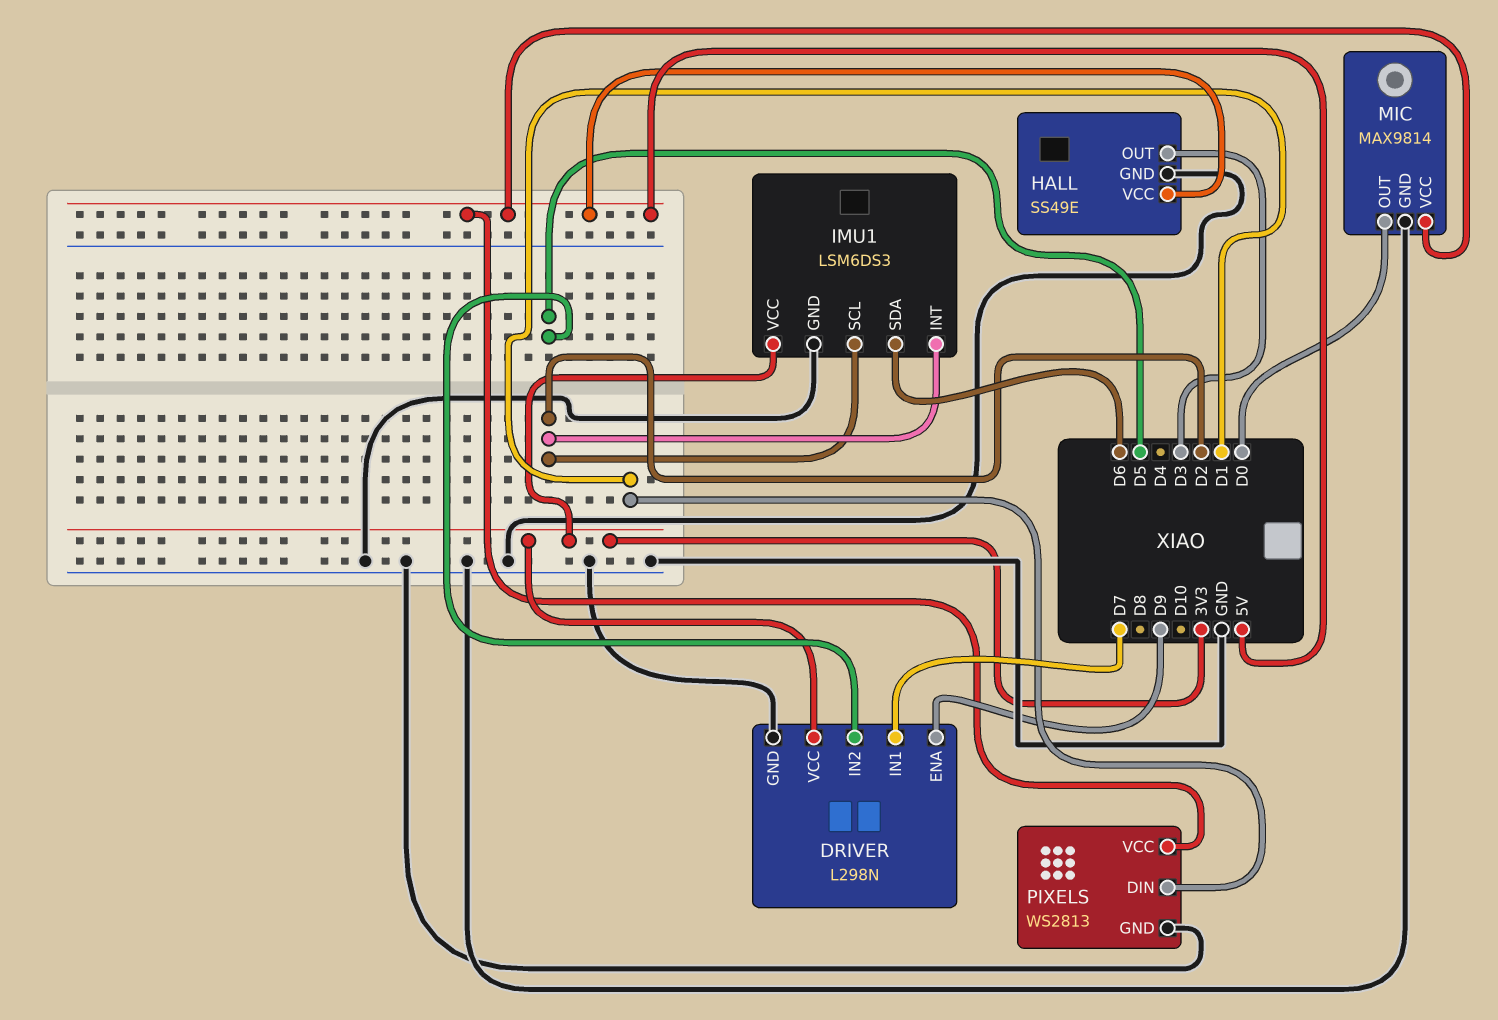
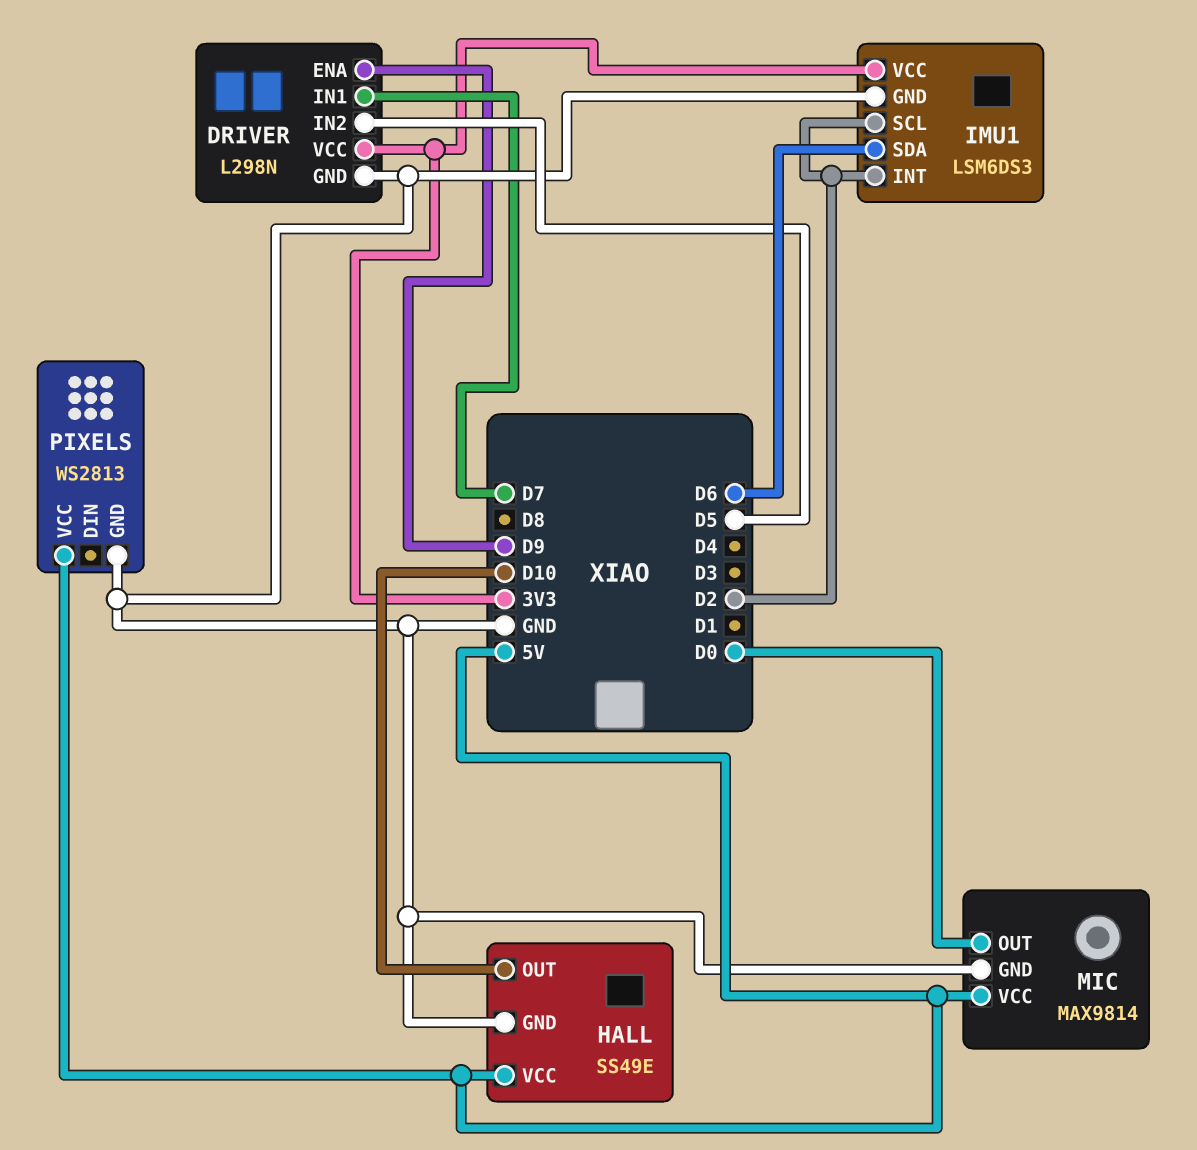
HALL pin OUT: D3 -> D10
PIXELS pin DIN: D1 -> none

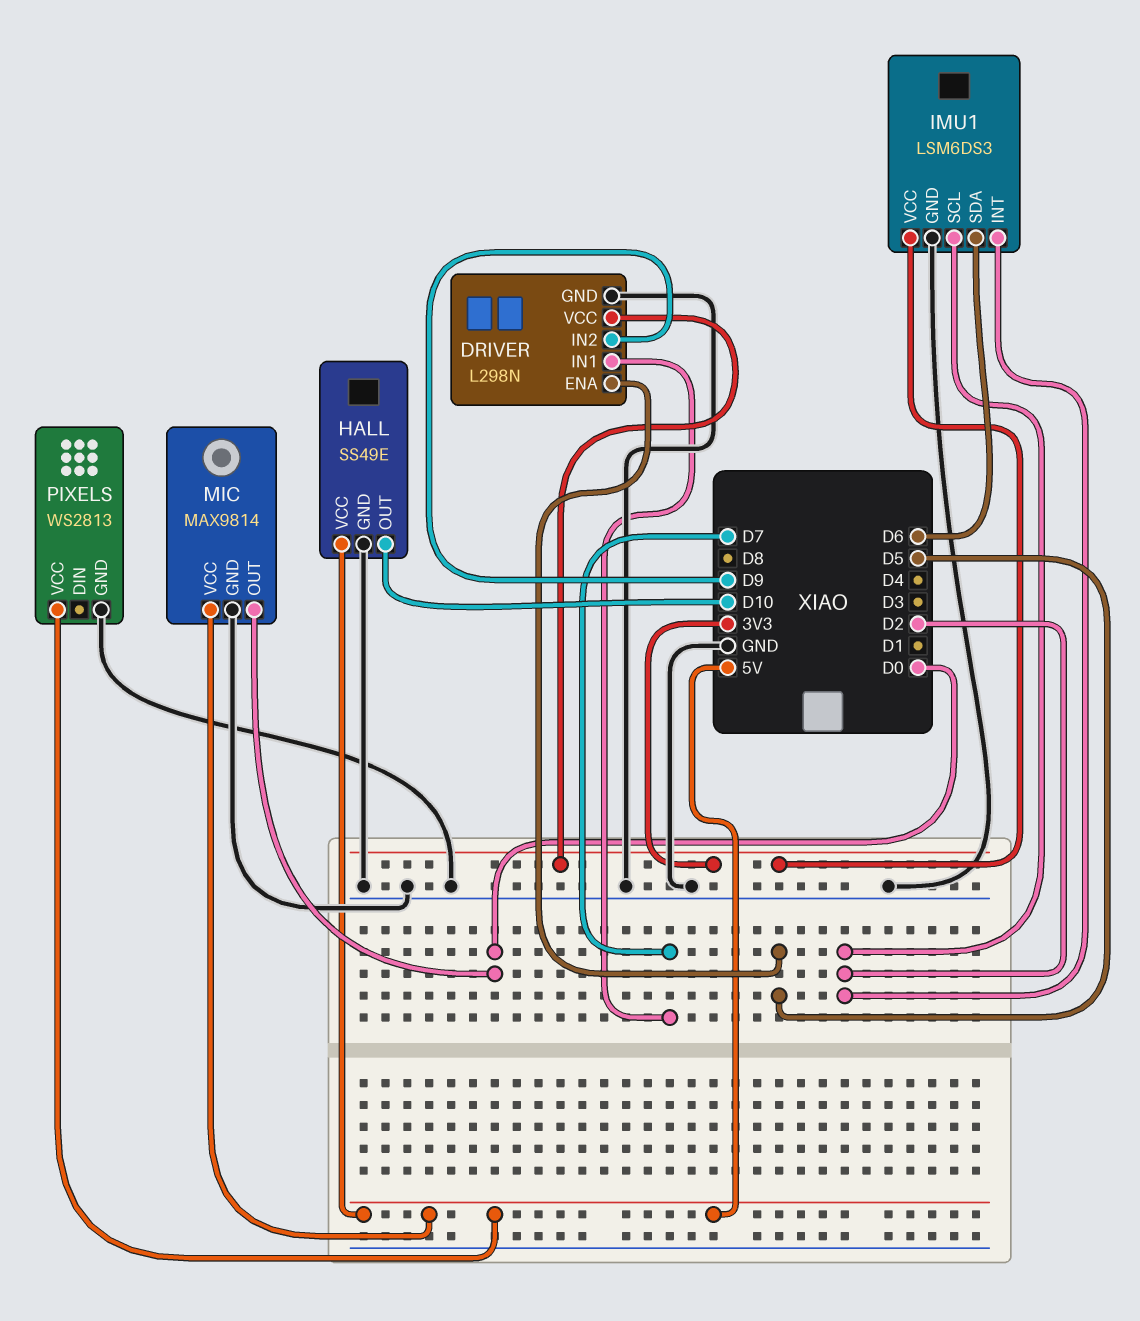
DRIVER pin ENA: D9 -> D5
DRIVER pin IN2: D5 -> D9

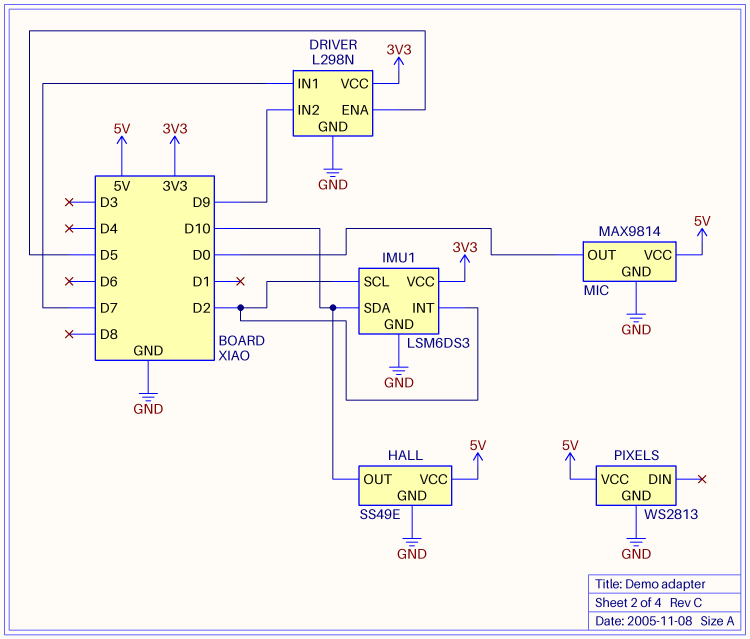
IMU1 pin SDA: D6 -> D10

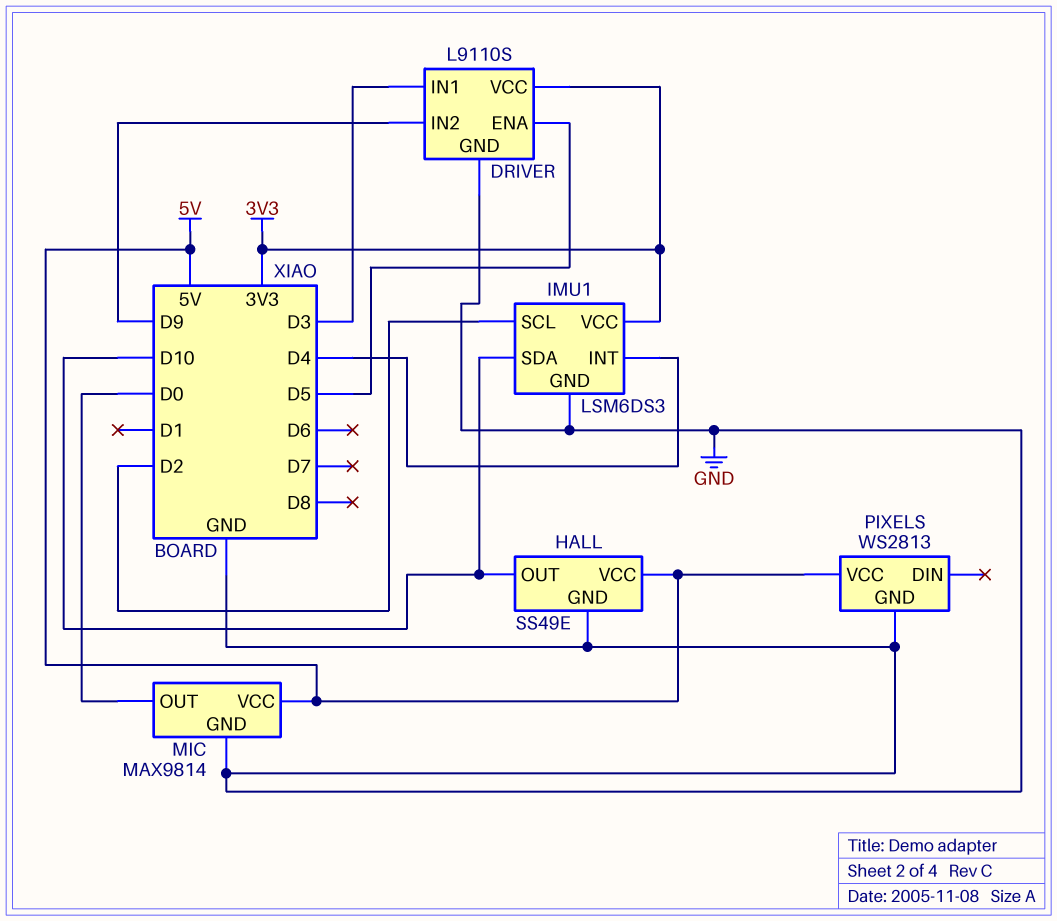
DRIVER: L298N -> L9110S
DRIVER pin IN1: D7 -> D3
IMU1 pin INT: D2 -> D4

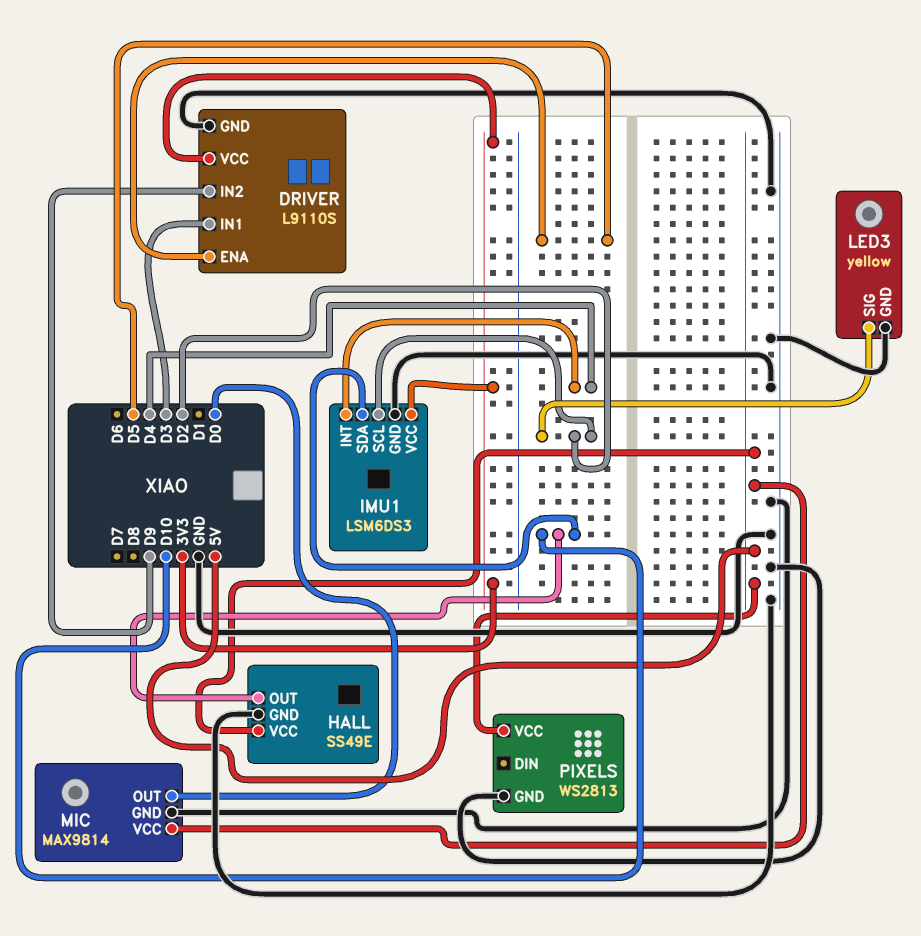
LED3: none -> yellow
LED3 pin GND: none -> GND
LED3 pin SIG: none -> D2

